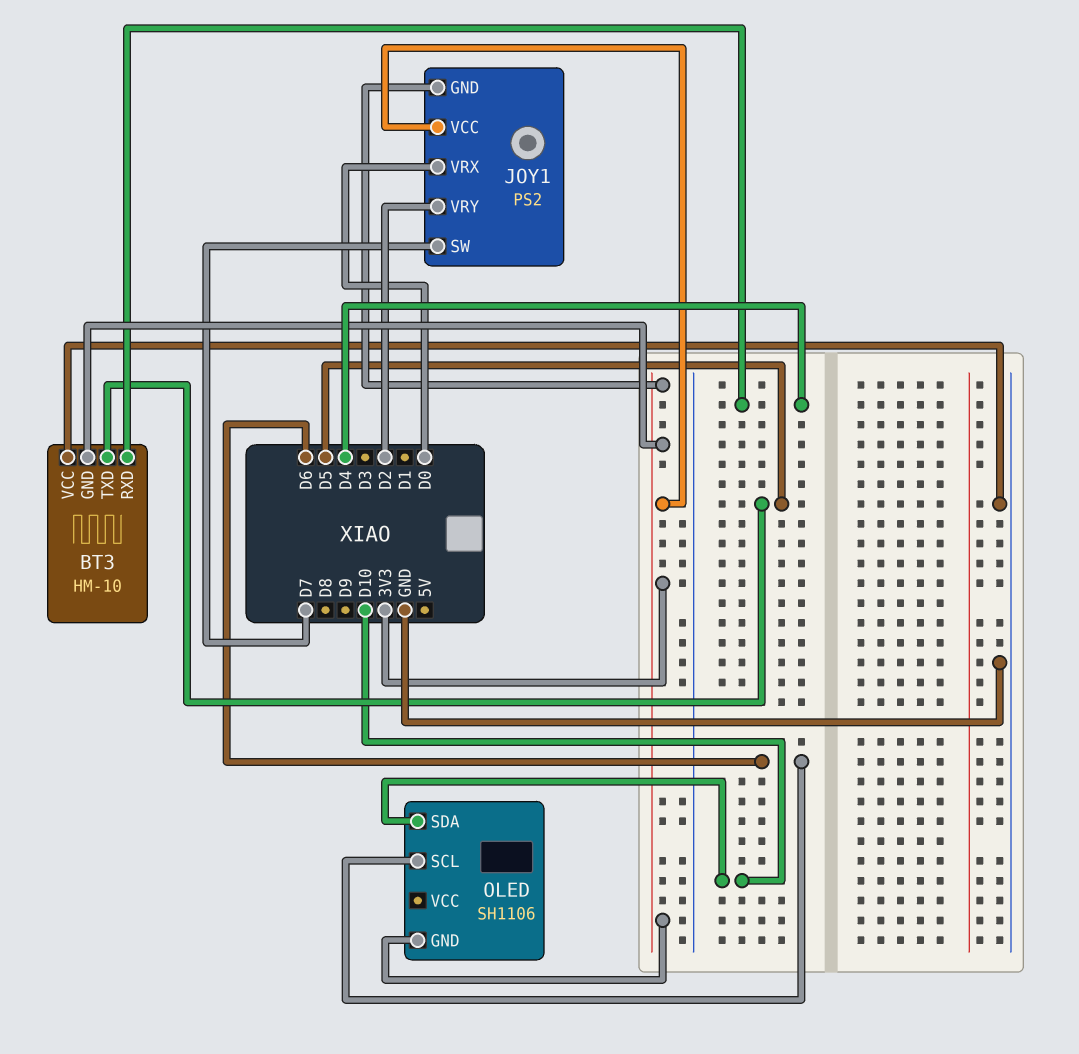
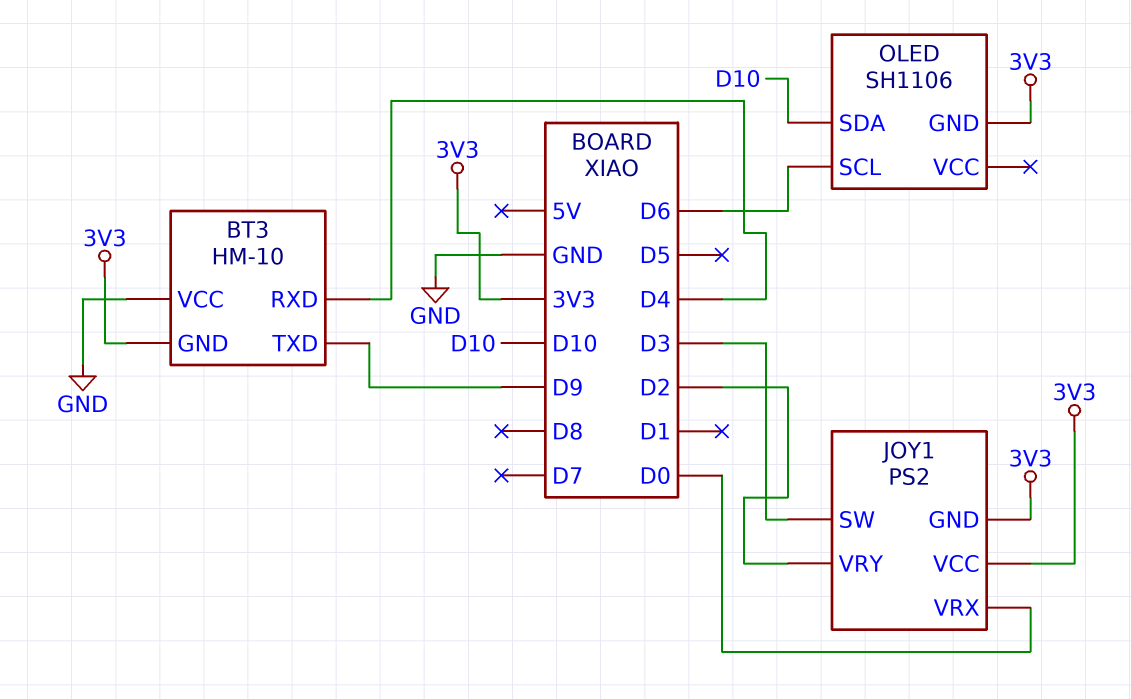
BT3 pin TXD: D5 -> D9
JOY1 pin SW: D7 -> D3

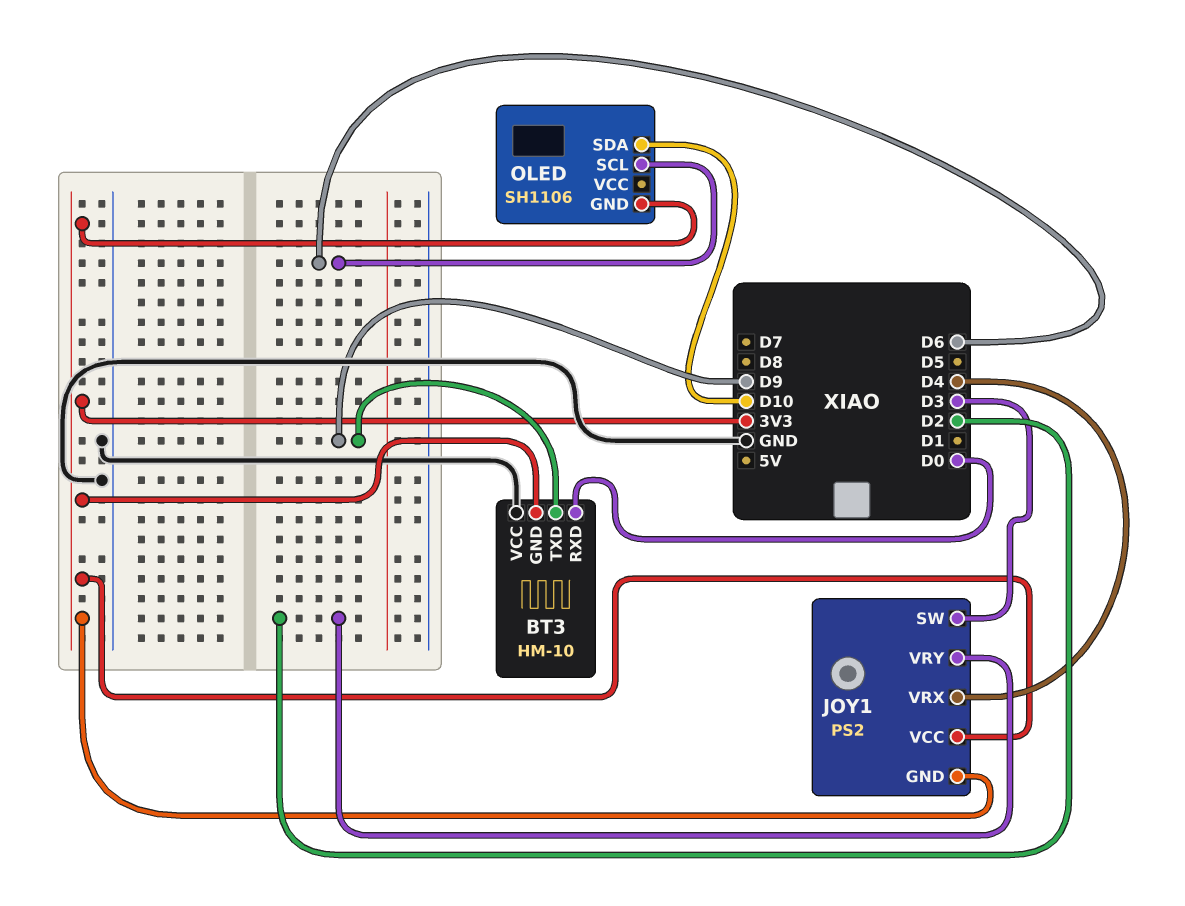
BT3 pin RXD: D4 -> D0
JOY1 pin VRX: D0 -> D4

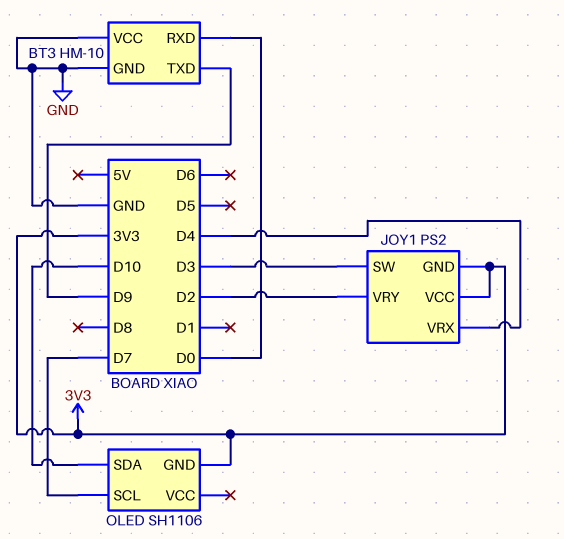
BT3 pin GND: 3V3 -> GND
OLED pin SCL: D6 -> D7

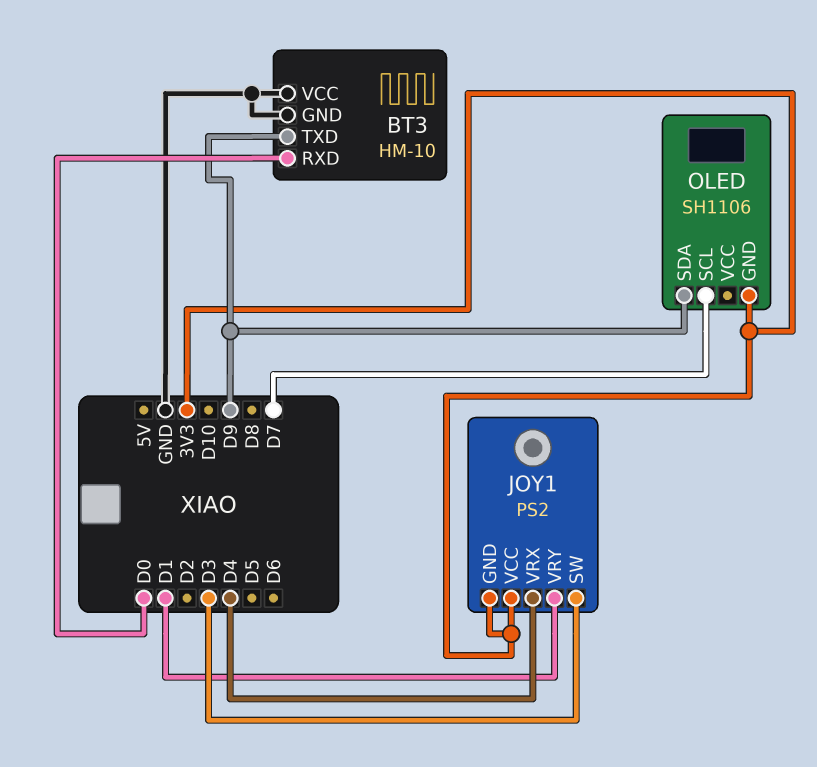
JOY1 pin VRY: D2 -> D1
OLED pin SDA: D10 -> D9

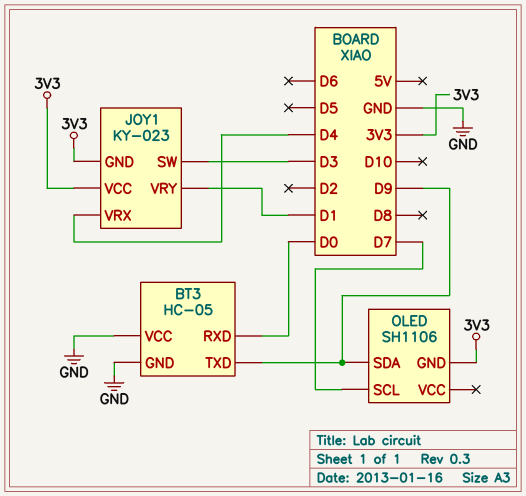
BT3: HM-10 -> HC-05
JOY1: PS2 -> KY-023

